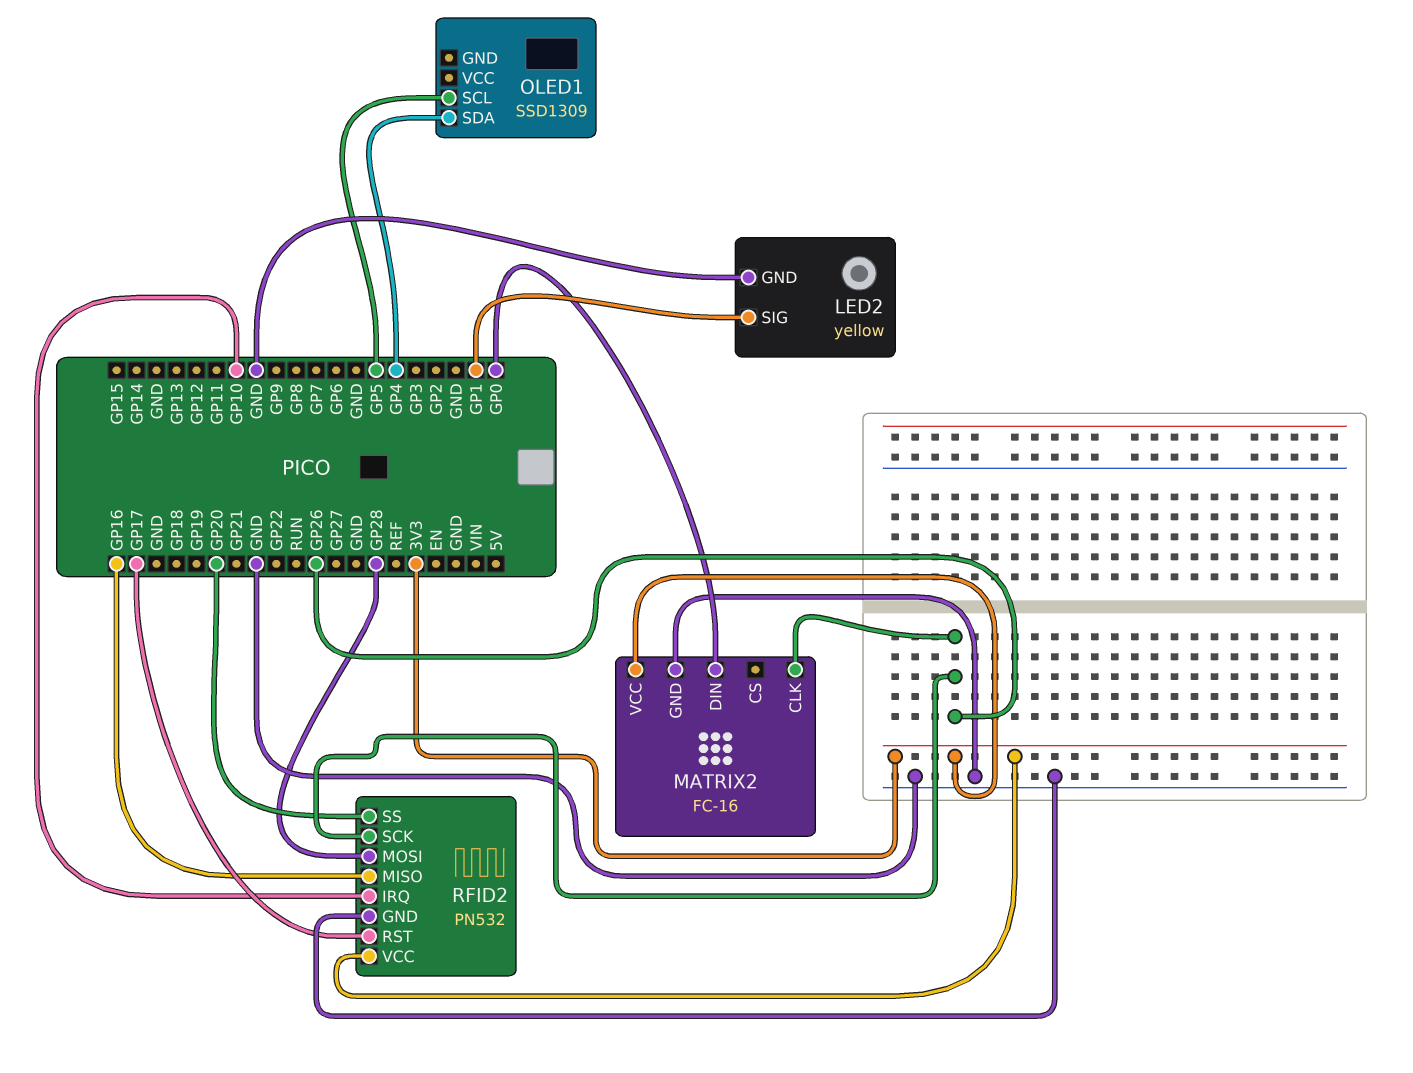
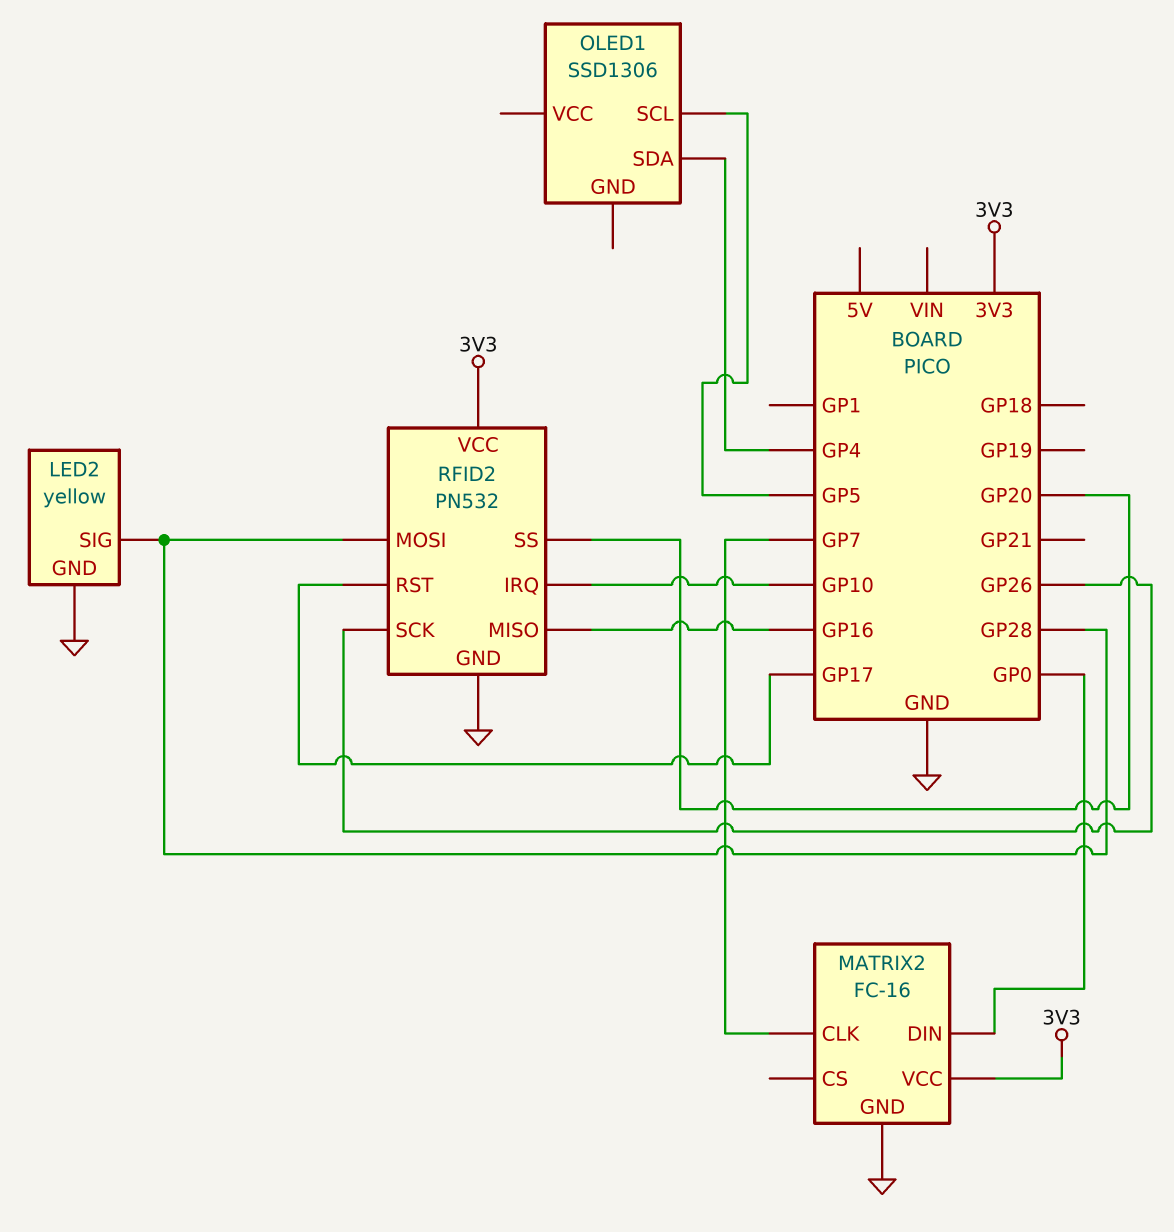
LED2 pin SIG: GP1 -> GP28
MATRIX2 pin CLK: GP26 -> GP7
OLED1: SSD1309 -> SSD1306

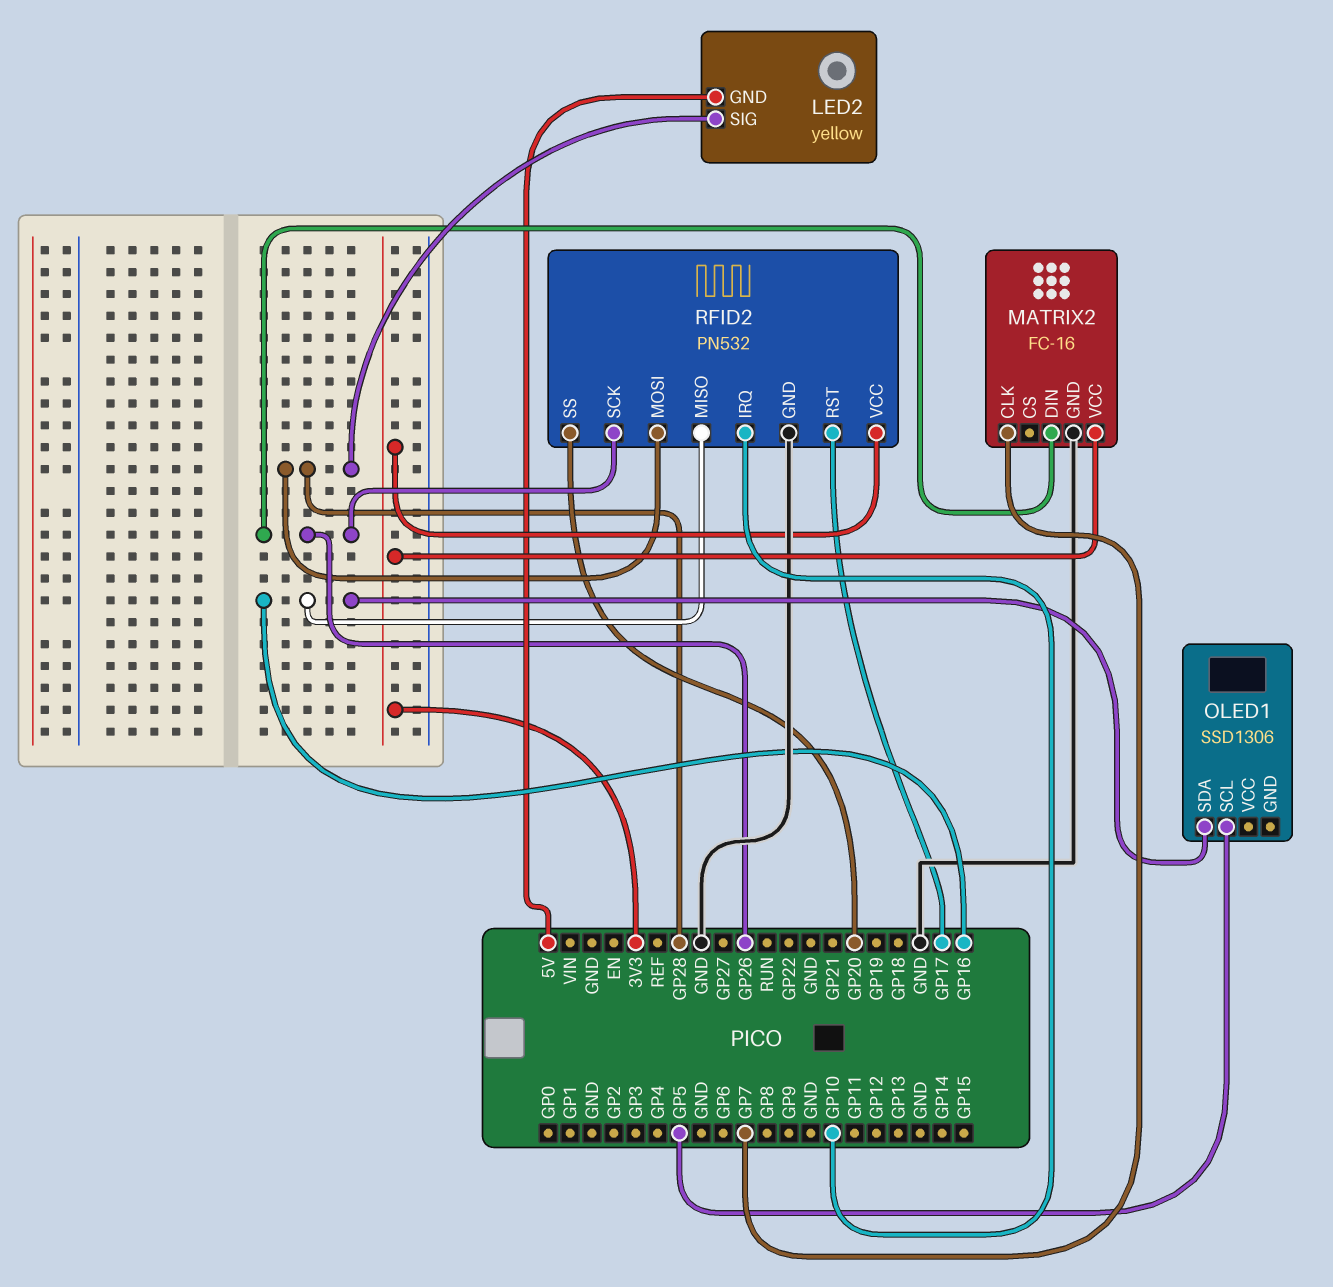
LED2 pin GND: GND -> 5V
MATRIX2 pin DIN: GP0 -> GP26
OLED1 pin SDA: GP4 -> GP16

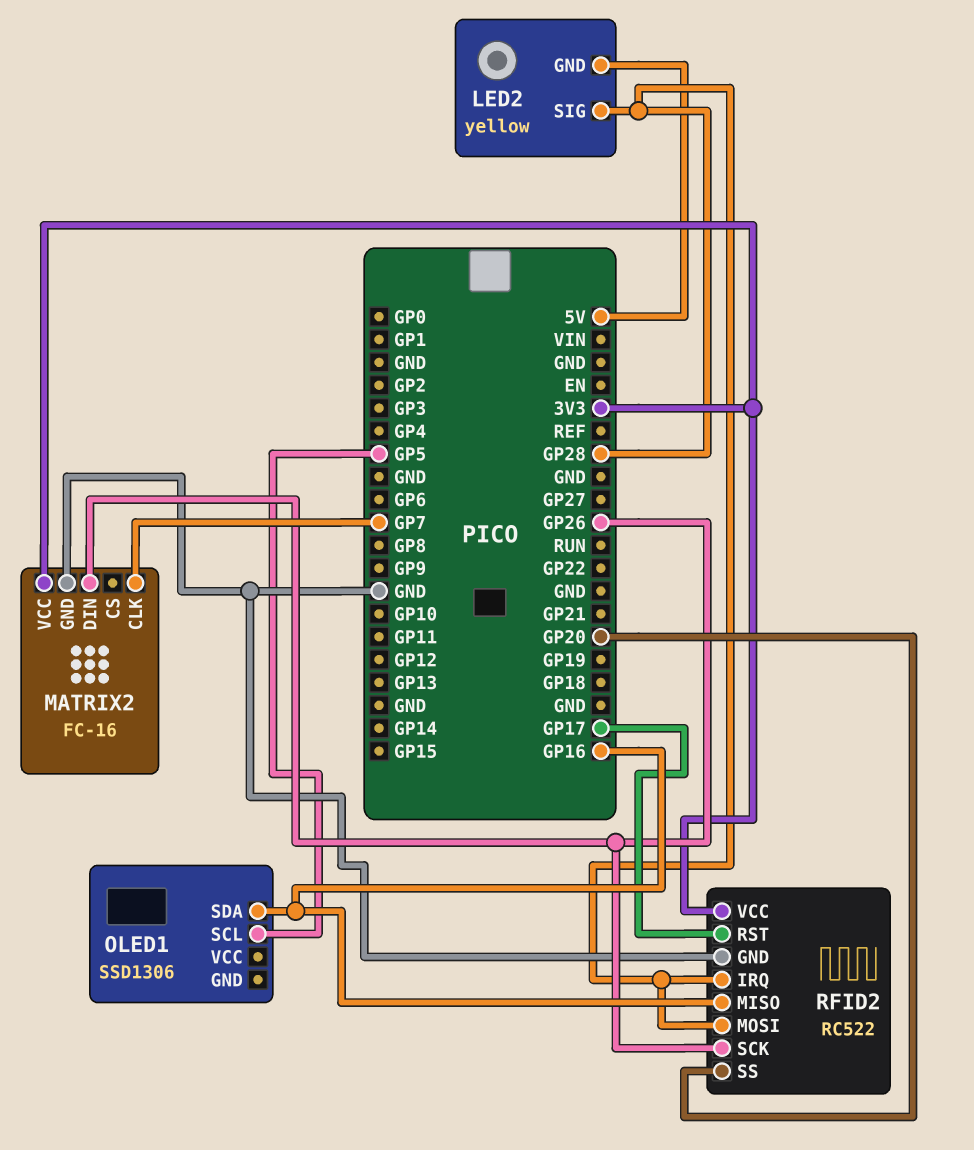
RFID2: PN532 -> RC522
RFID2 pin IRQ: GP10 -> GP28

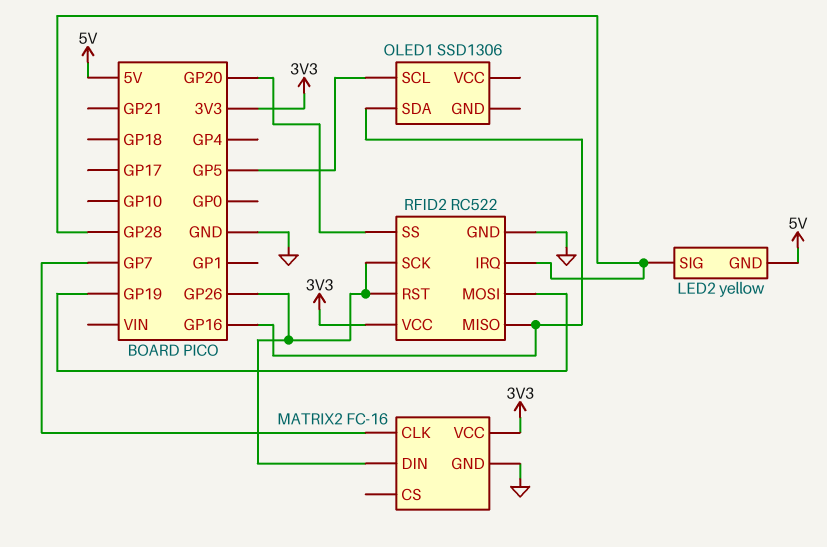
RFID2 pin MOSI: GP28 -> GP19
RFID2 pin RST: GP17 -> GP26

